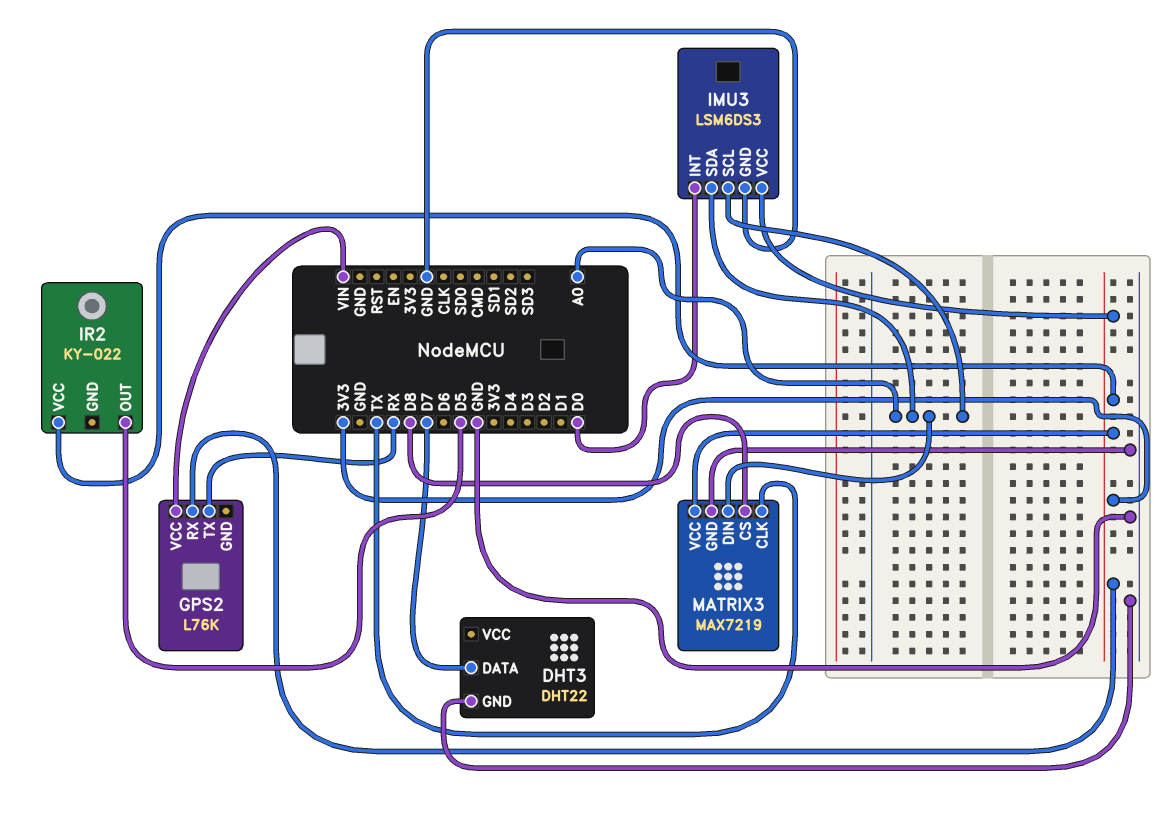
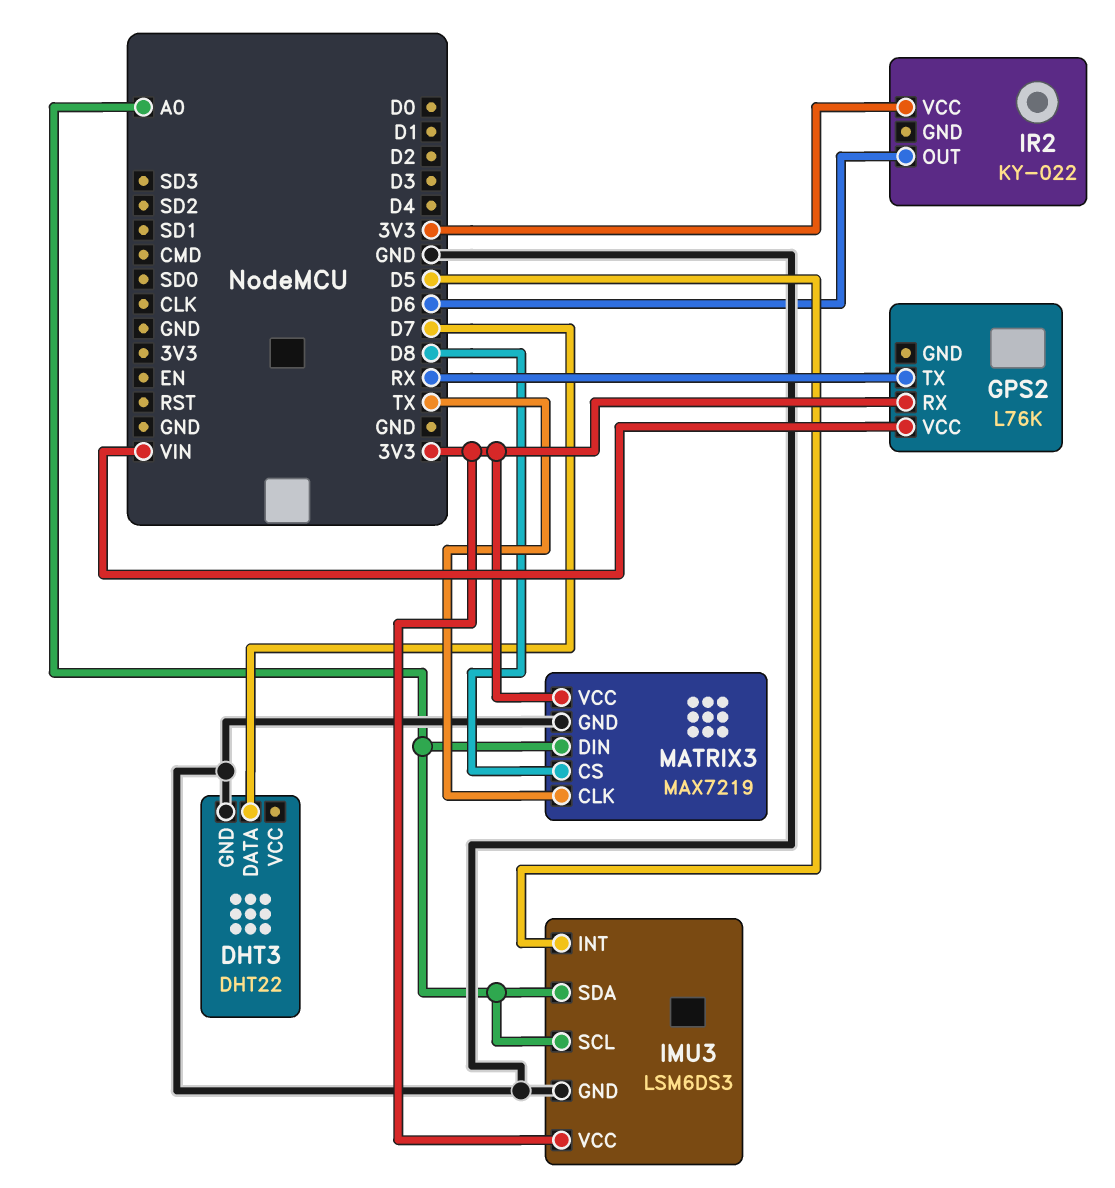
IMU3 pin INT: D0 -> D5
IR2 pin OUT: D5 -> D6

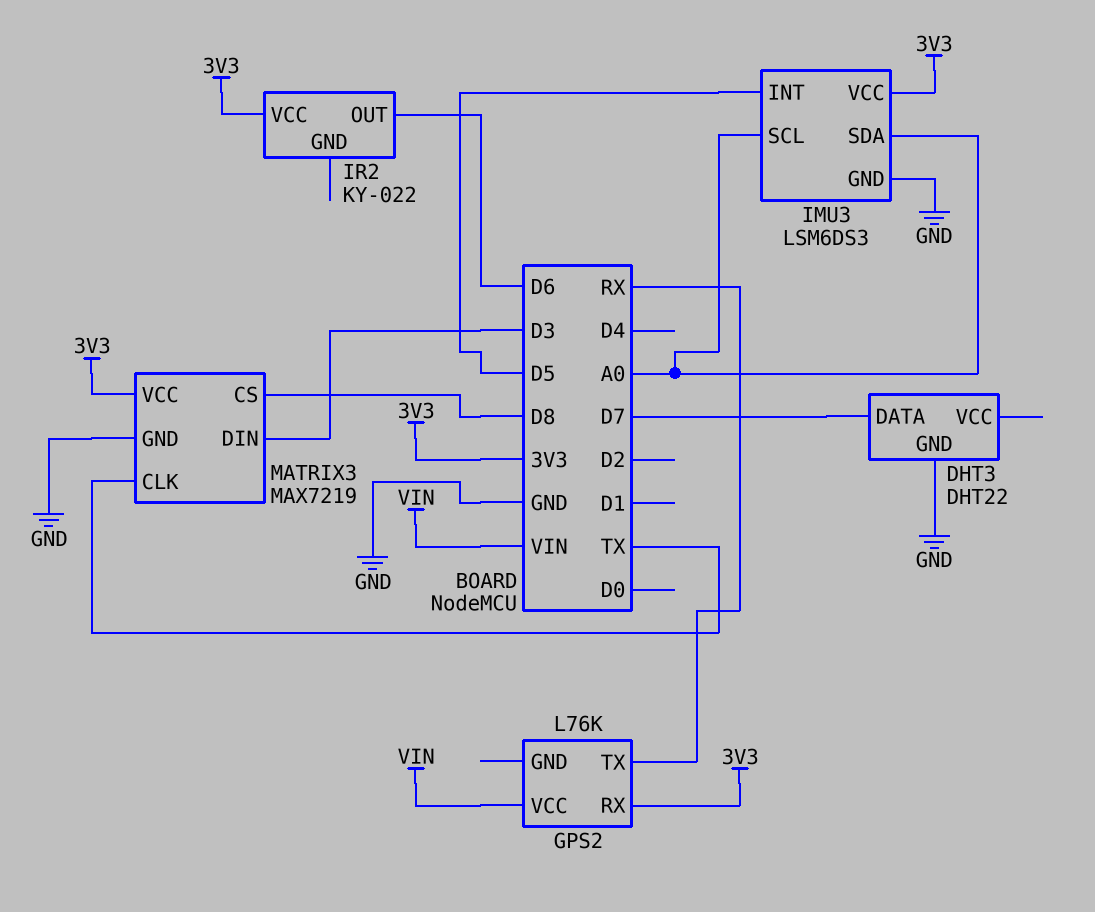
MATRIX3 pin DIN: A0 -> D3

